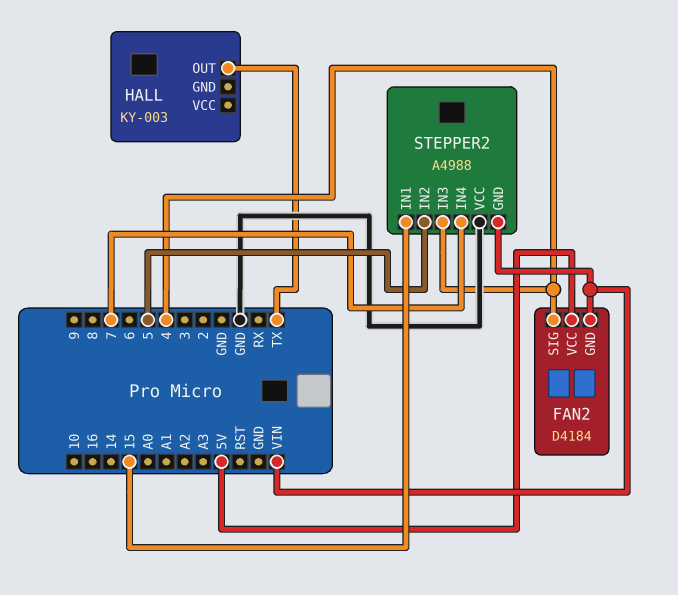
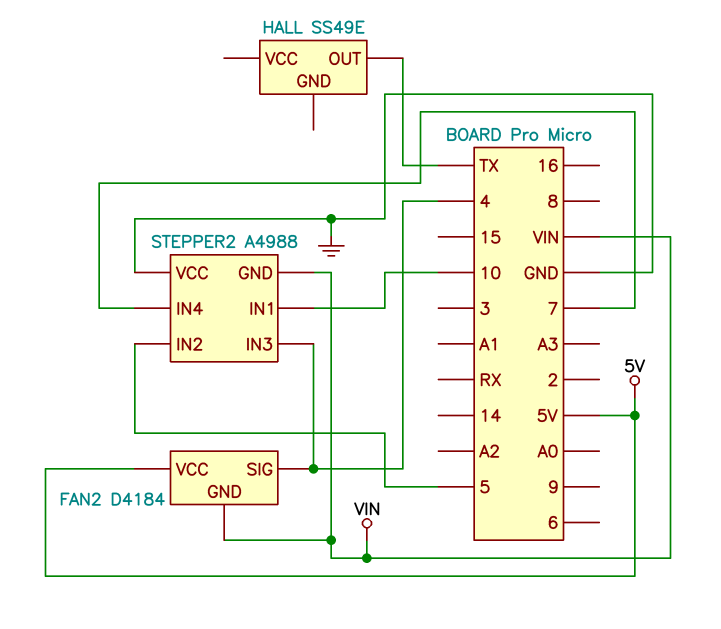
HALL: KY-003 -> SS49E
STEPPER2 pin IN1: 15 -> 10

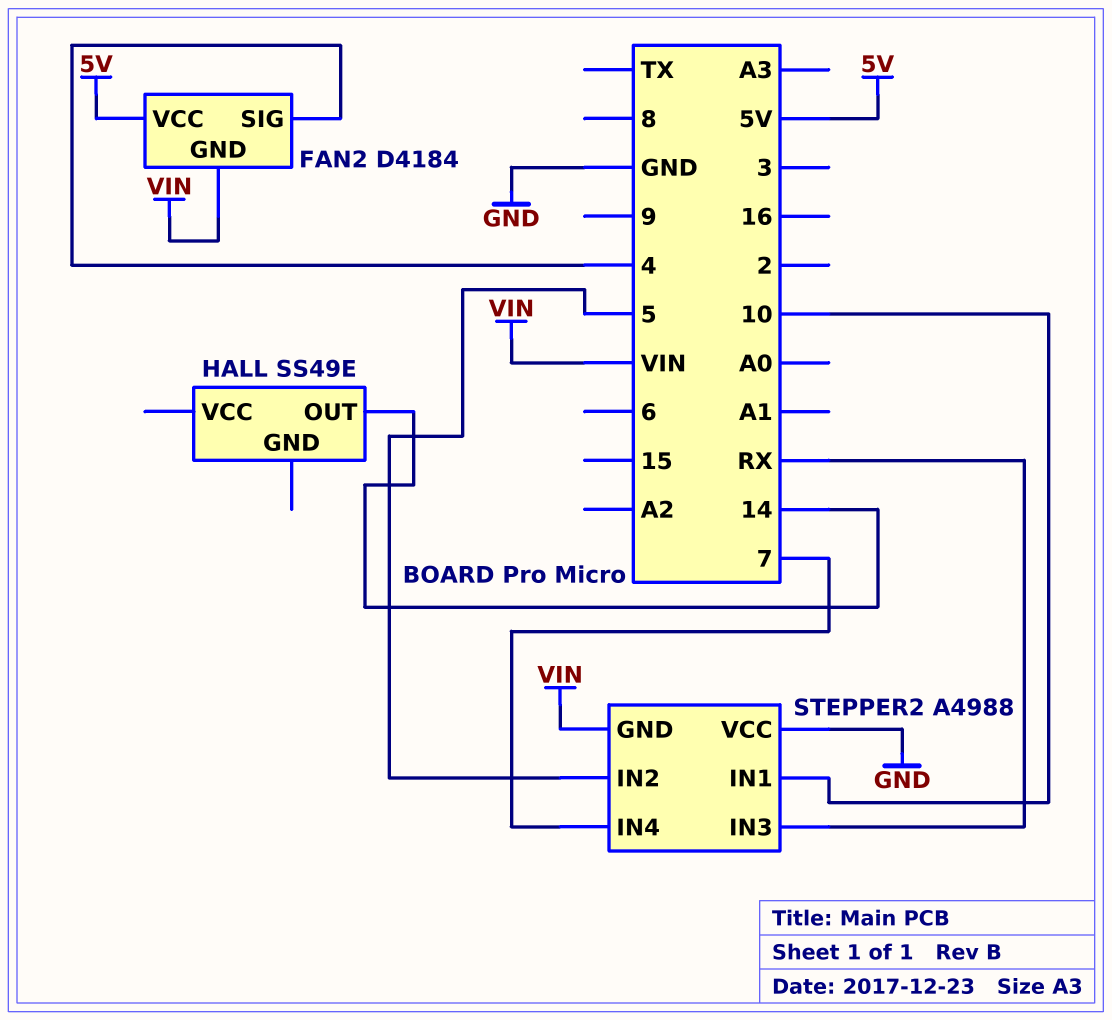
HALL pin OUT: TX -> 14
STEPPER2 pin IN3: 4 -> RX

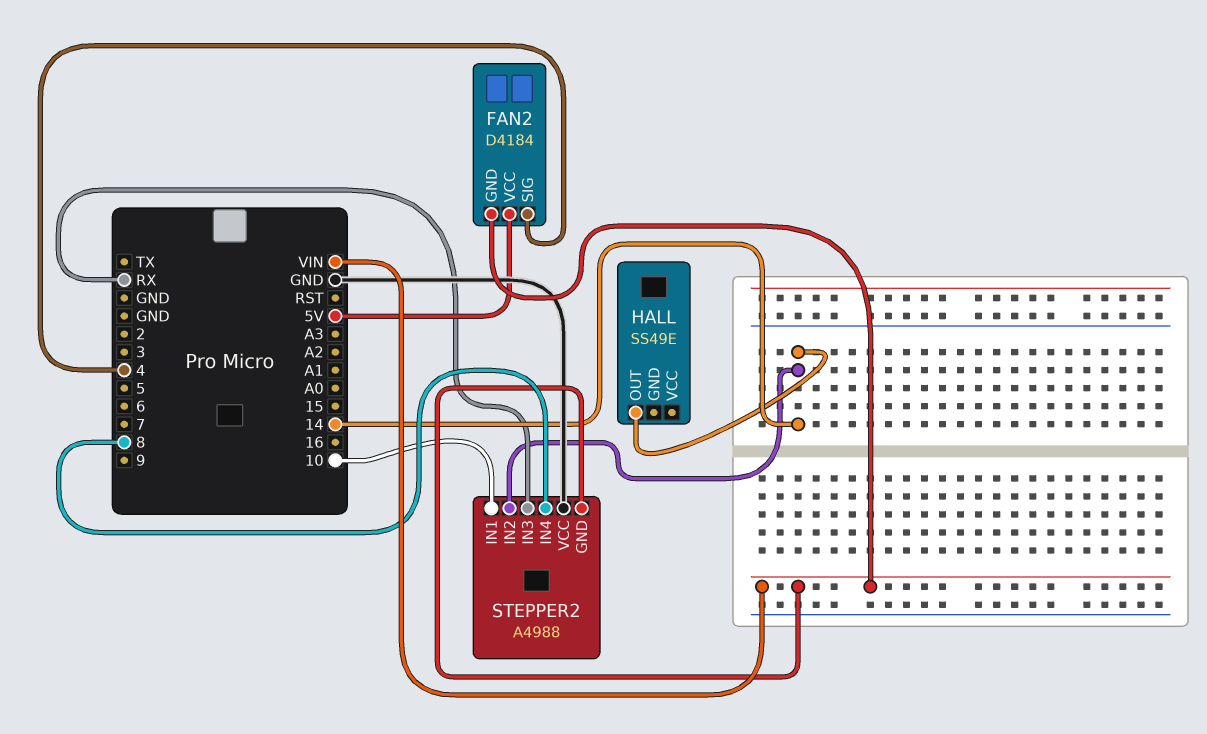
STEPPER2 pin IN2: 5 -> 14
STEPPER2 pin IN4: 7 -> 8

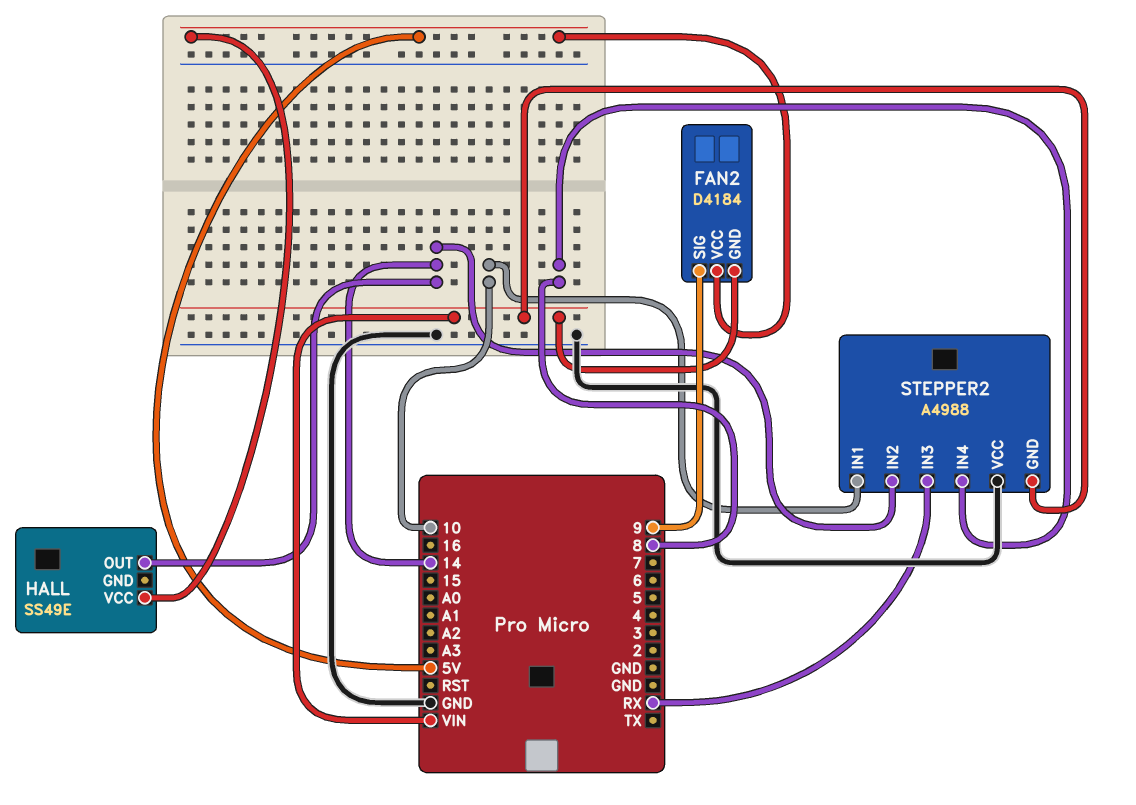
FAN2 pin SIG: 4 -> 9
HALL pin VCC: none -> 5V

